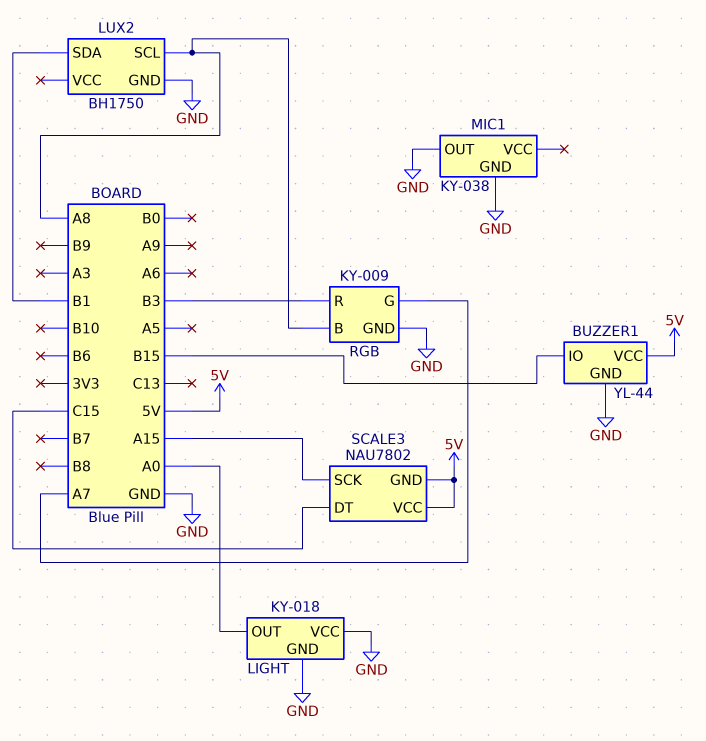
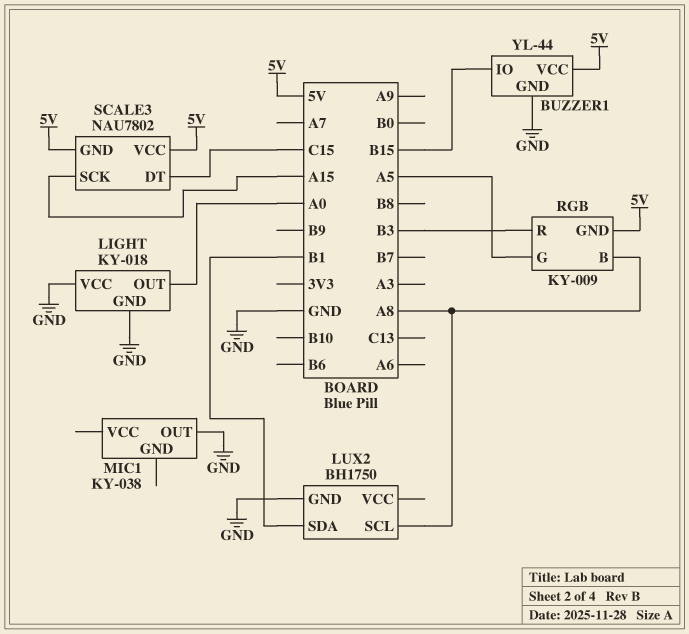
MIC1 pin GND: GND -> none
RGB pin G: A7 -> A5
RGB pin GND: GND -> 5V

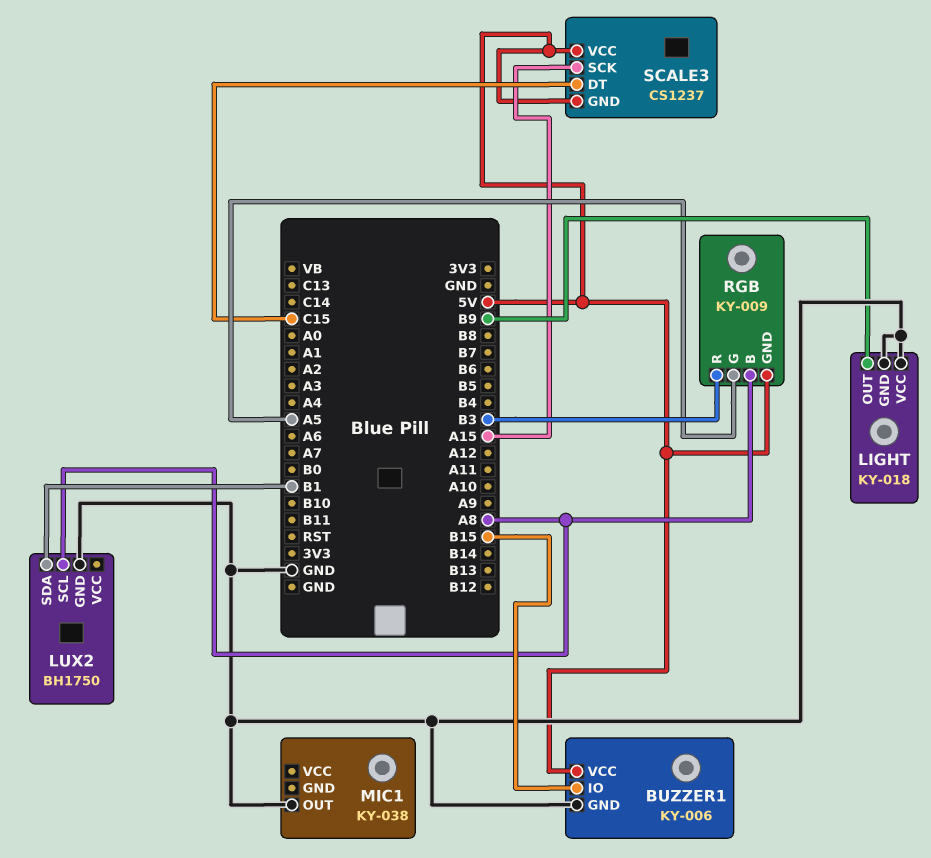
BUZZER1: YL-44 -> KY-006
LIGHT pin OUT: A0 -> B9
SCALE3: NAU7802 -> CS1237

